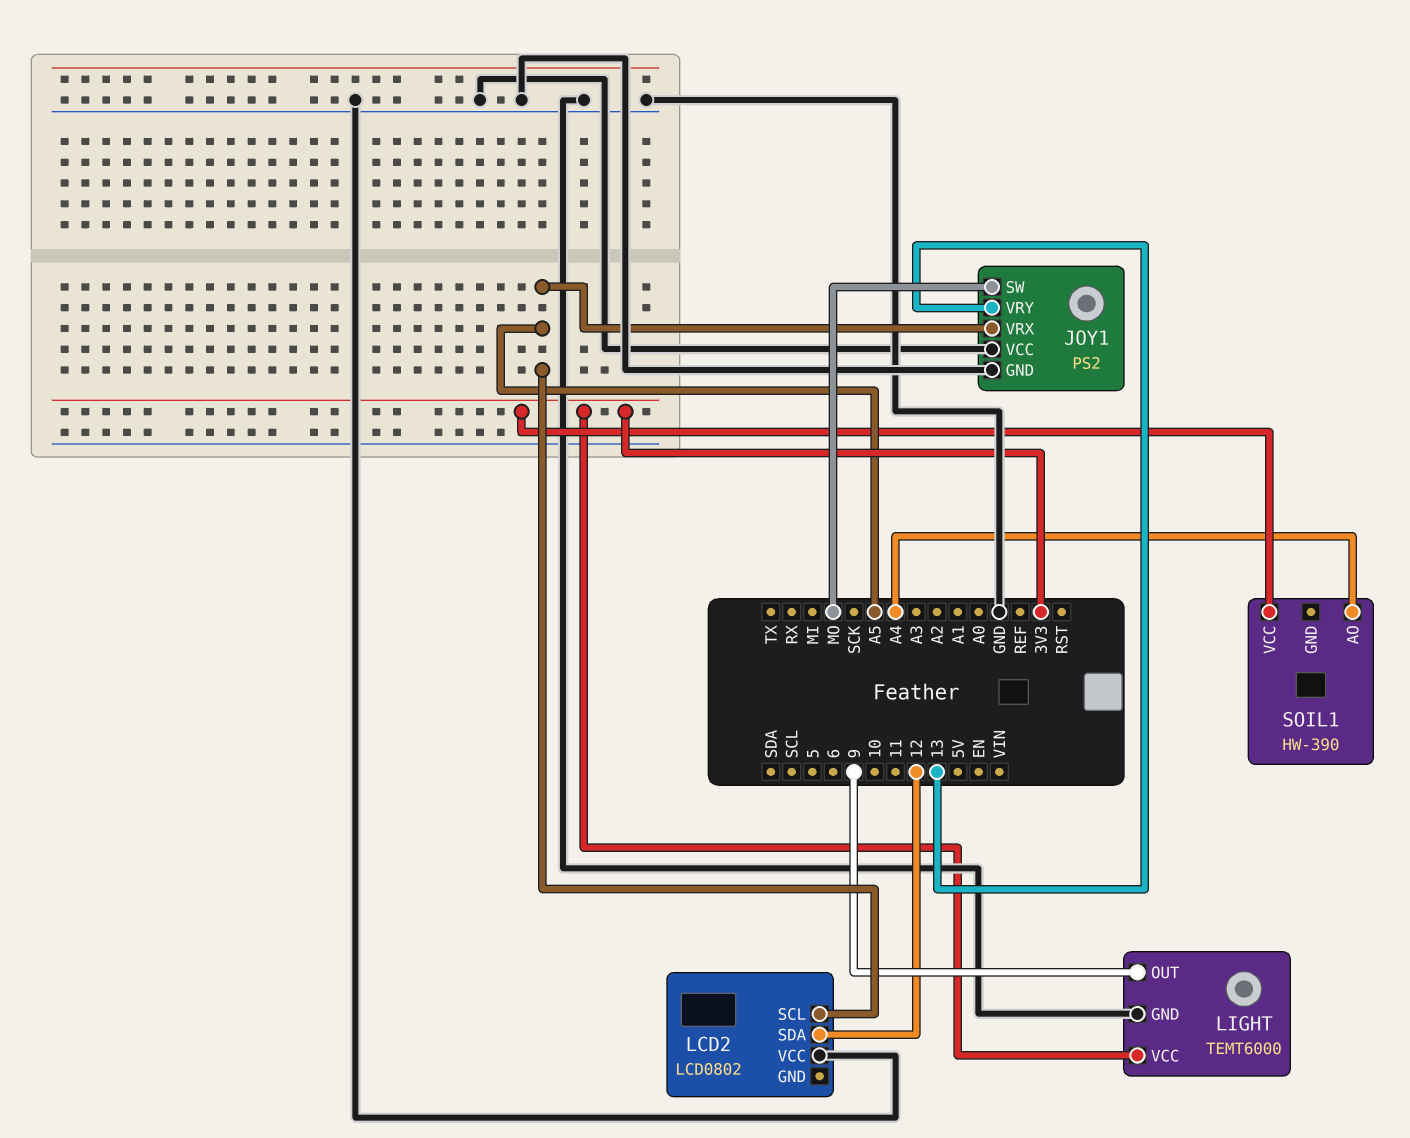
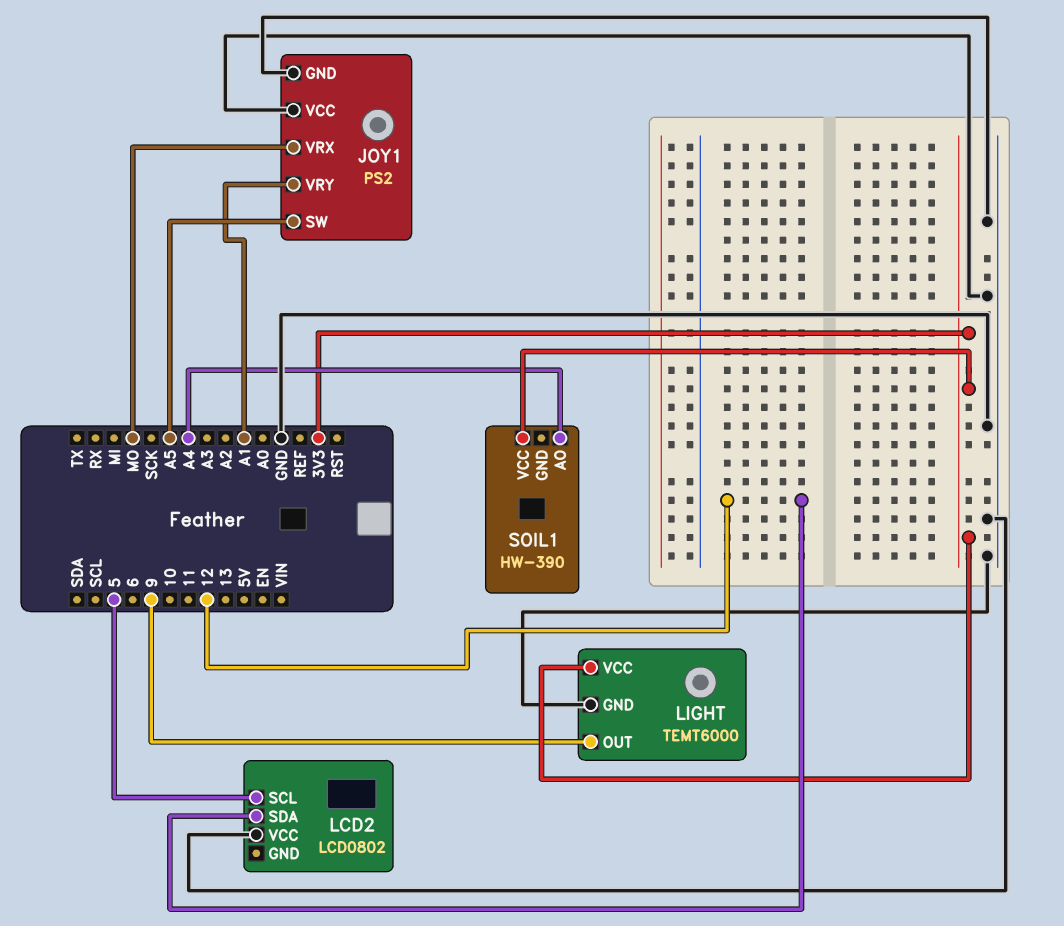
JOY1 pin SW: MO -> A5
JOY1 pin VRX: A5 -> MO
JOY1 pin VRY: 13 -> A1
LCD2 pin SCL: A5 -> 5

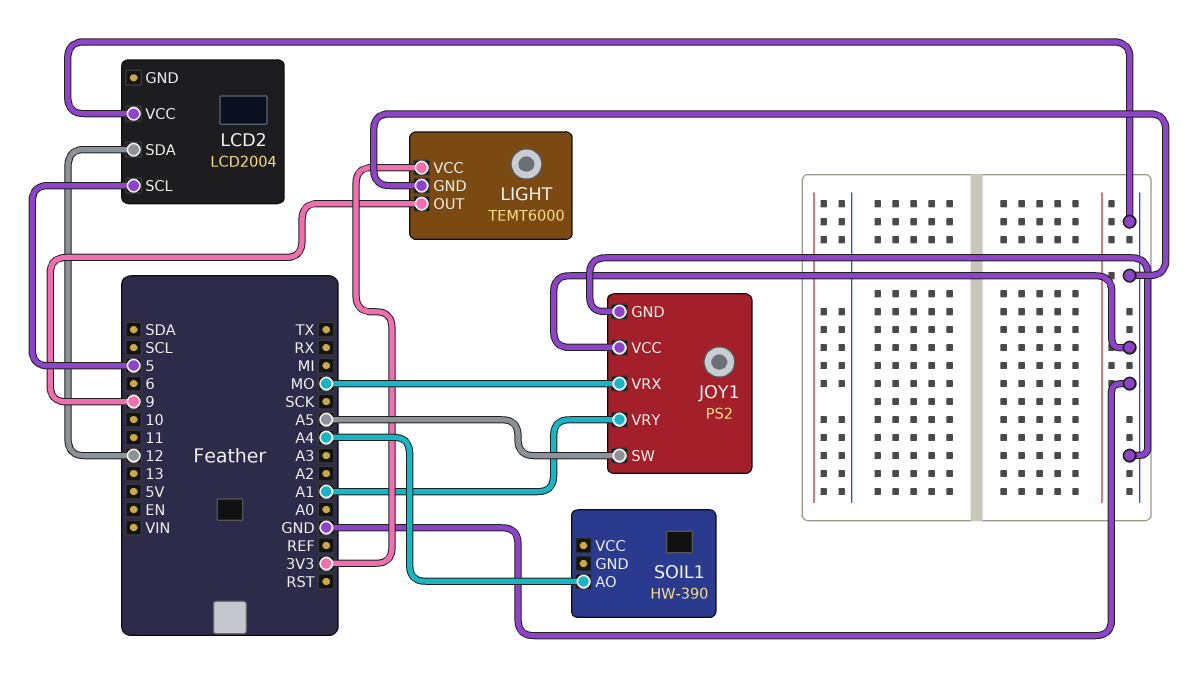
LCD2: LCD0802 -> LCD2004
SOIL1 pin VCC: 3V3 -> none

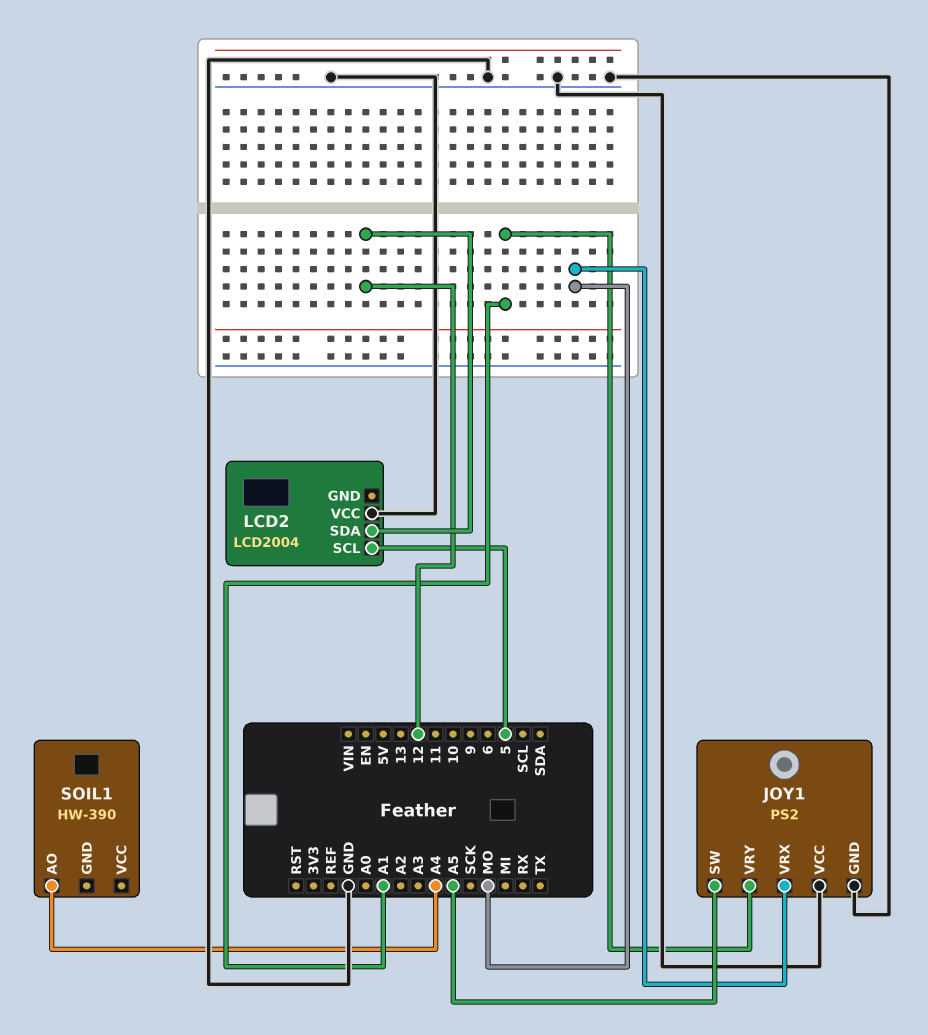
LIGHT: TEMT6000 -> none
LIGHT pin GND: GND -> none
LIGHT pin OUT: 9 -> none
LIGHT pin VCC: 3V3 -> none

